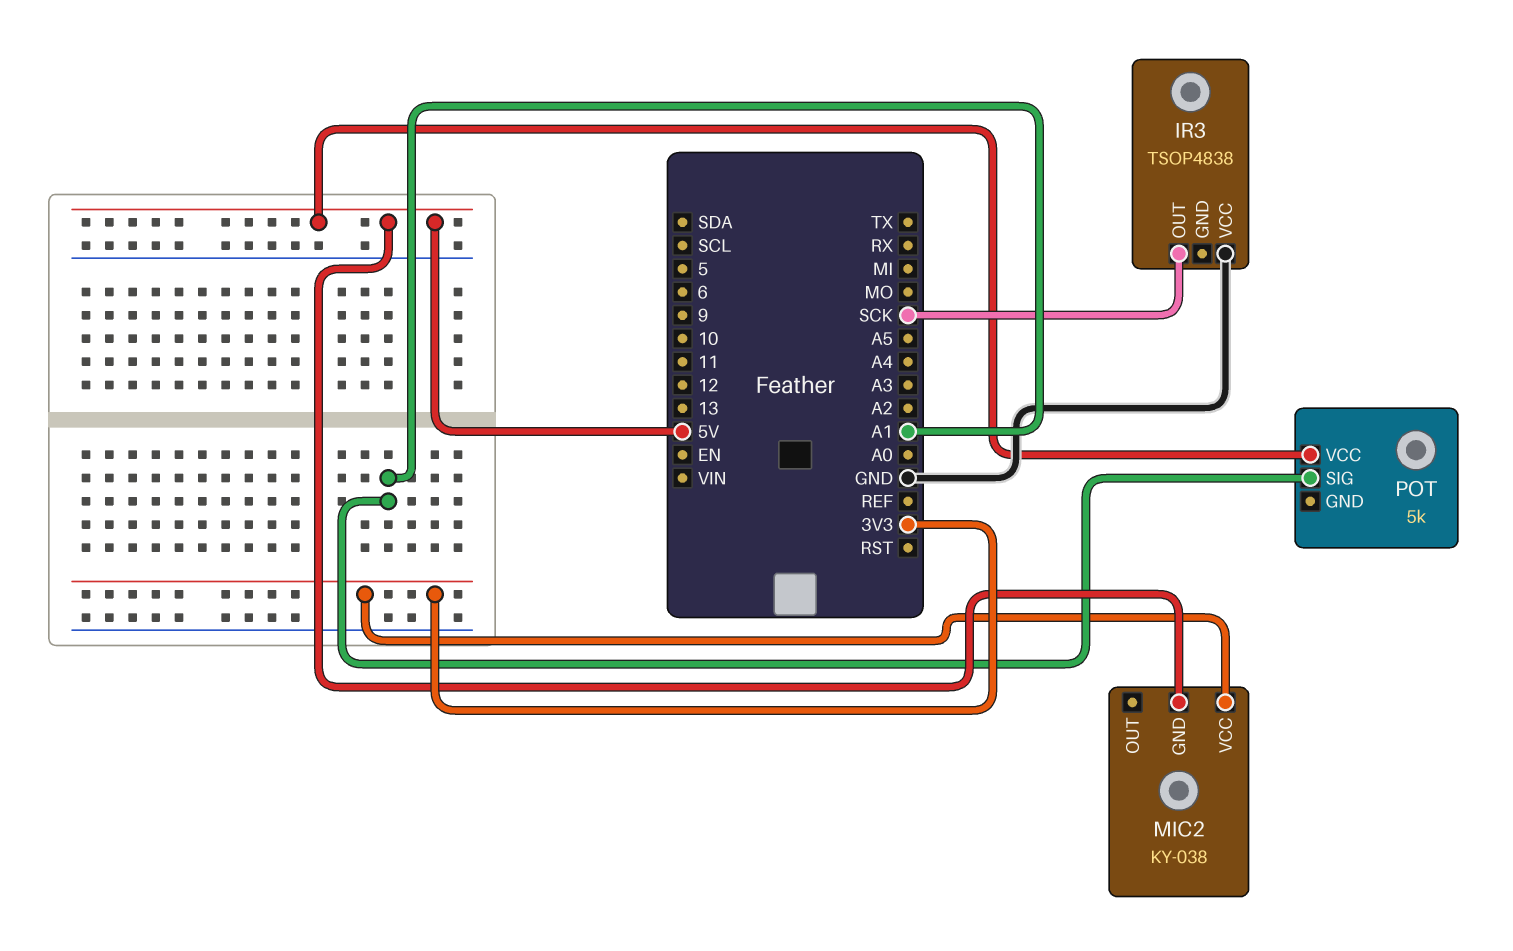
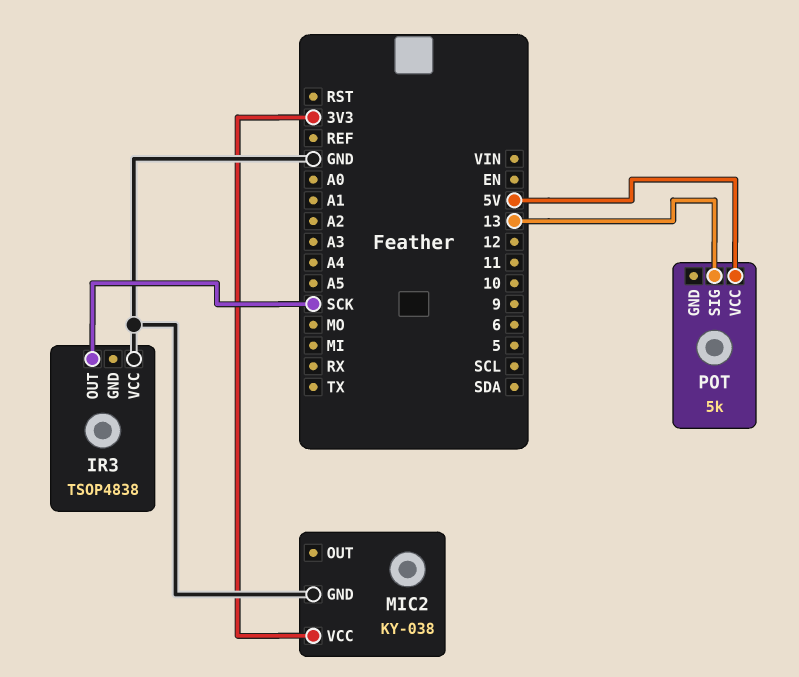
MIC2 pin GND: 5V -> GND
POT pin SIG: A1 -> 13

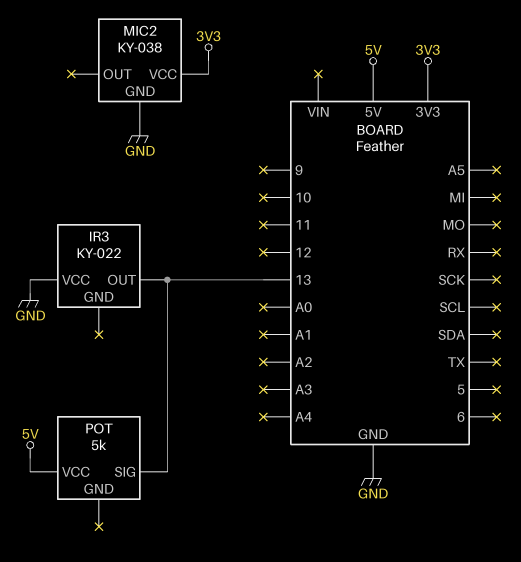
IR3: TSOP4838 -> KY-022
IR3 pin OUT: SCK -> 13

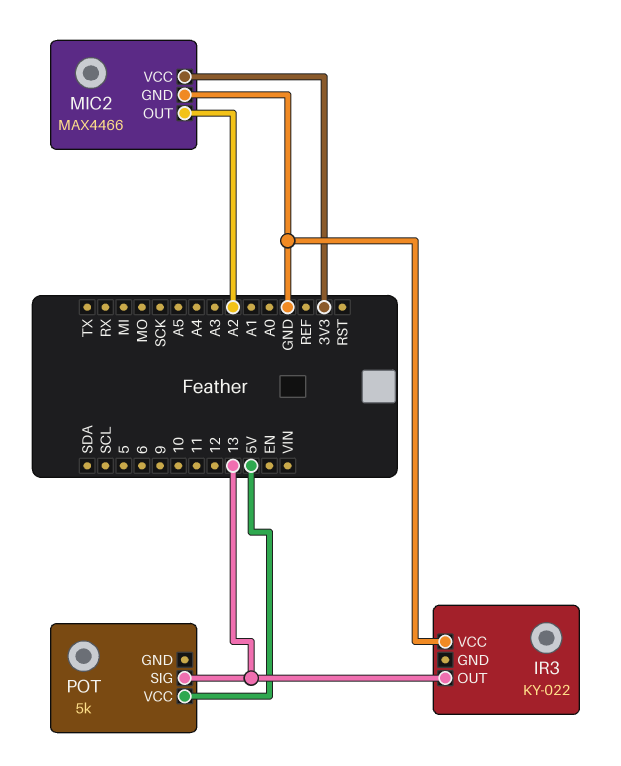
MIC2: KY-038 -> MAX4466
MIC2 pin OUT: none -> A2

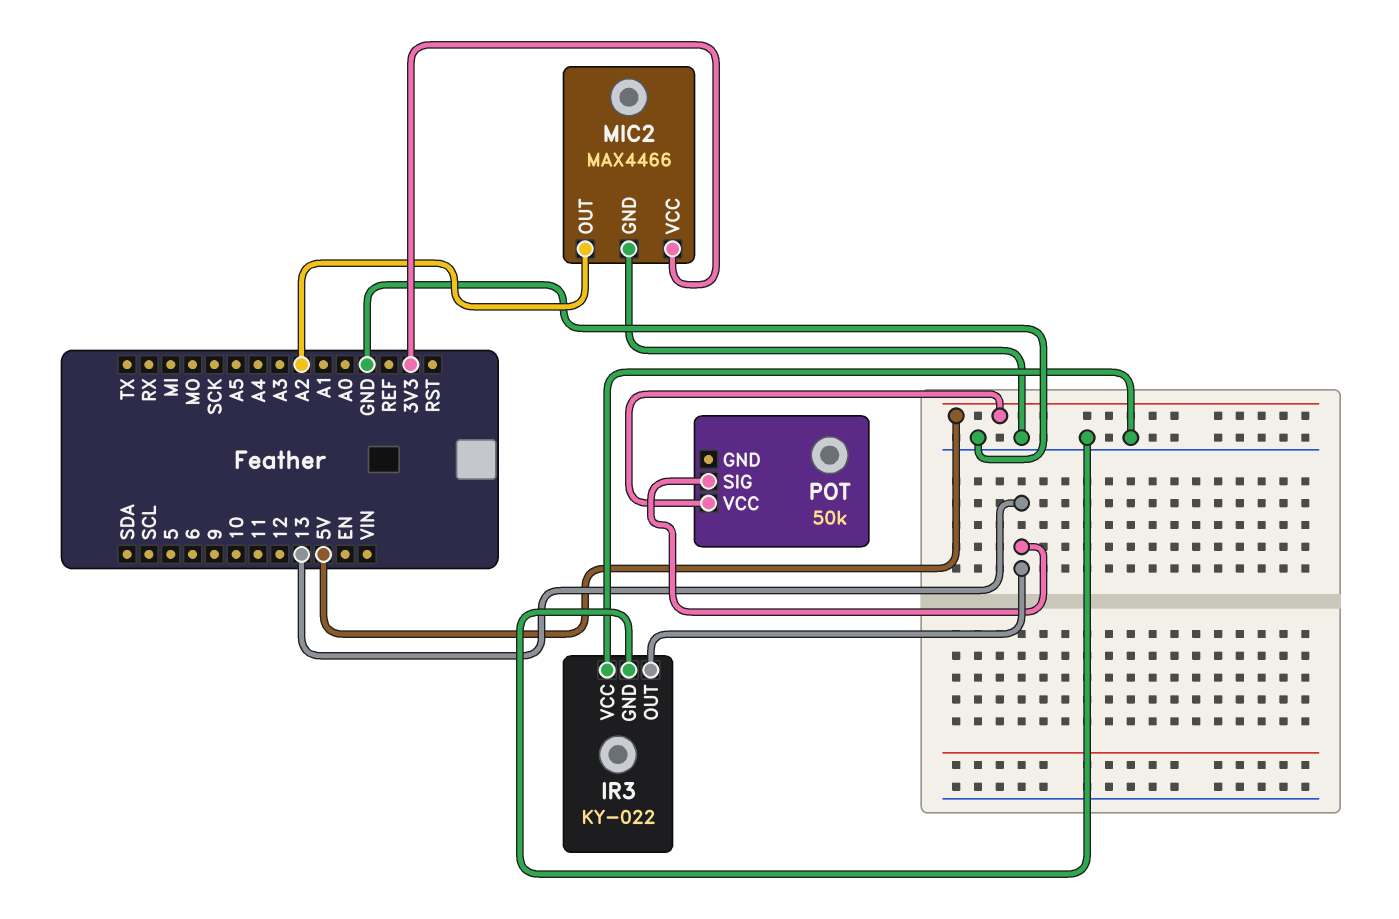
IR3 pin GND: none -> GND
POT: 5k -> 50k

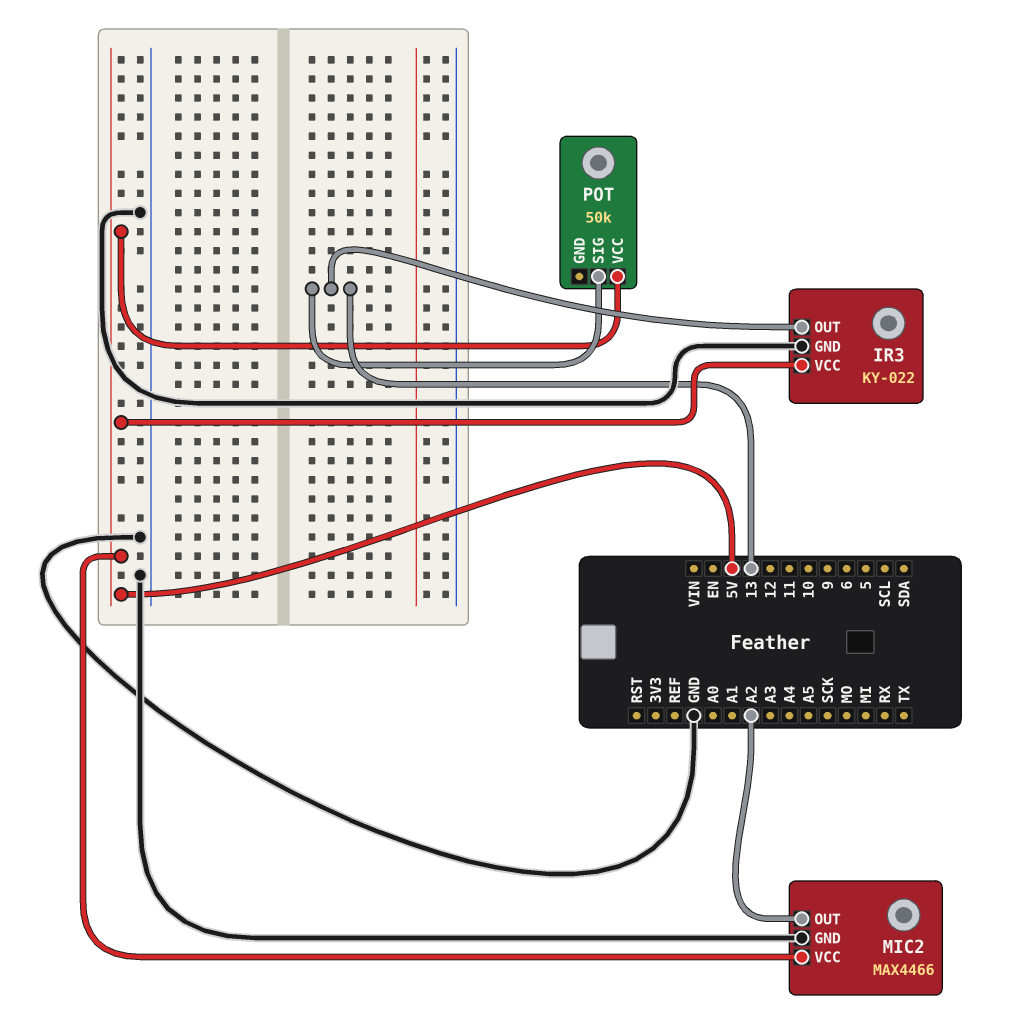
IR3 pin VCC: GND -> 5V
MIC2 pin VCC: 3V3 -> 5V

